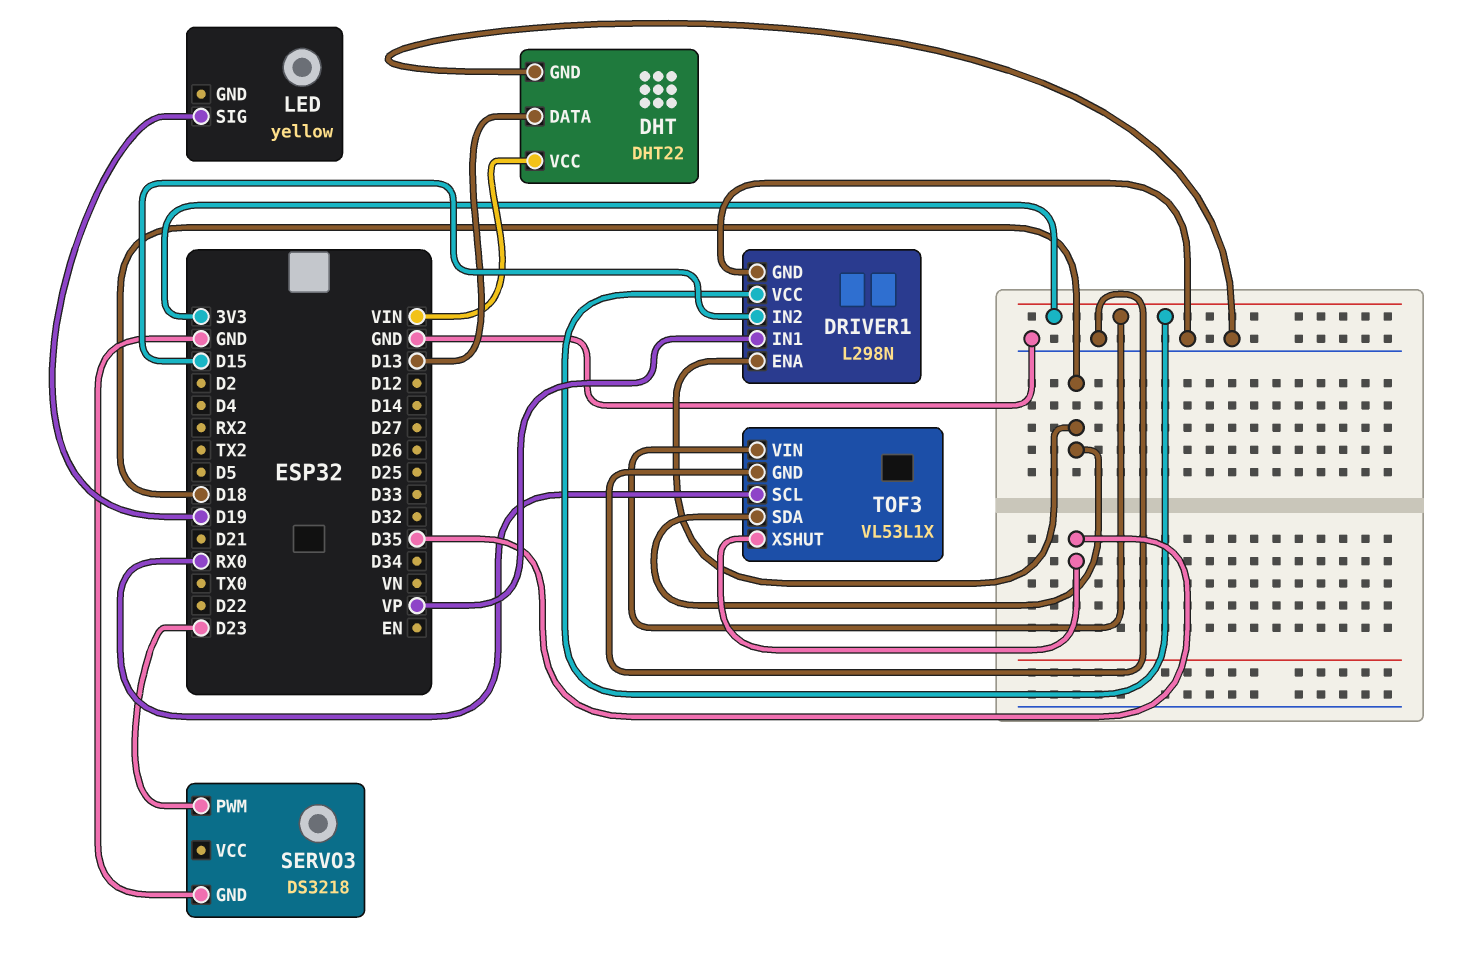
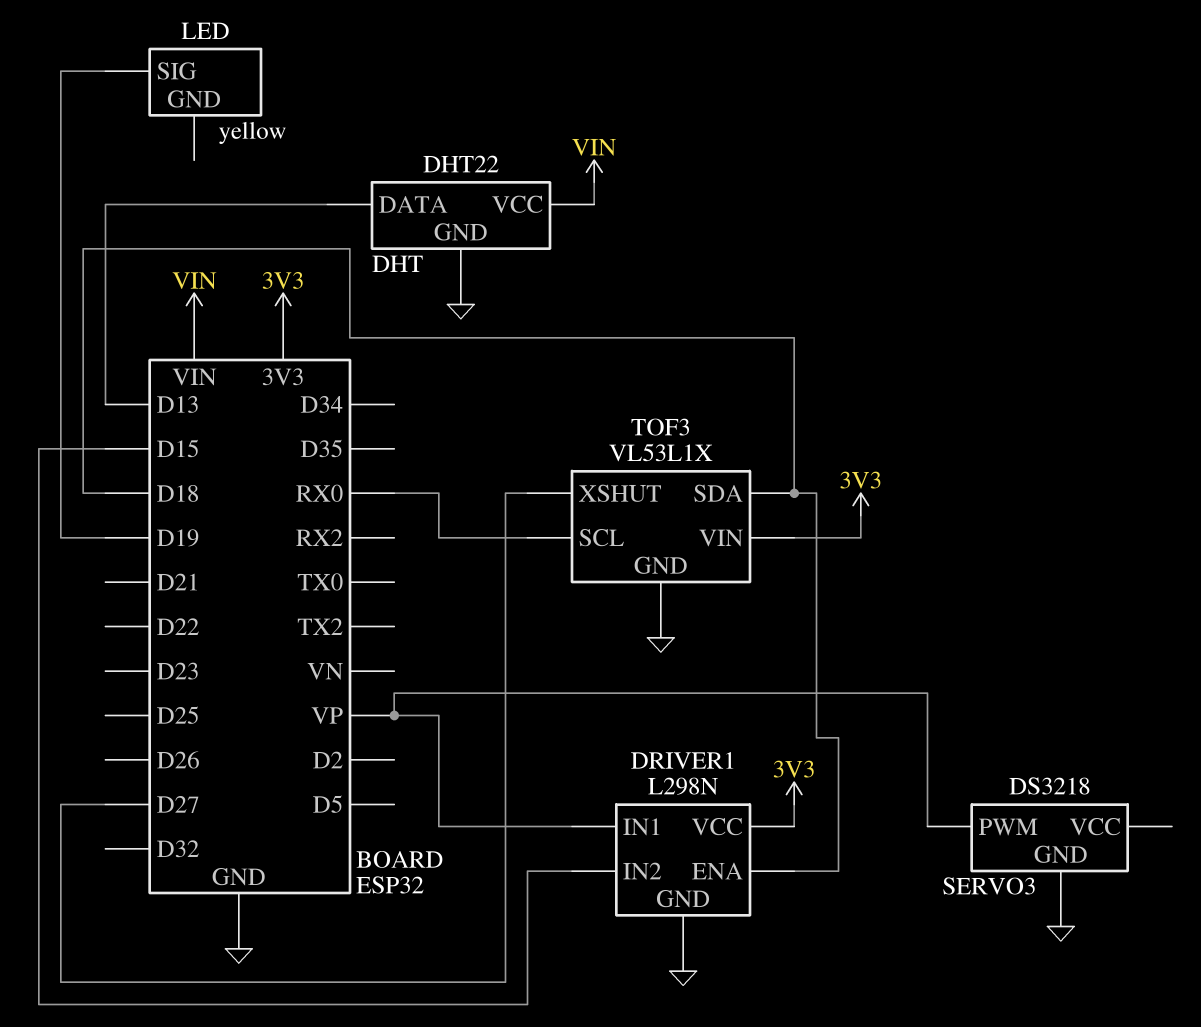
SERVO3 pin PWM: D23 -> VP
TOF3 pin XSHUT: D35 -> D27

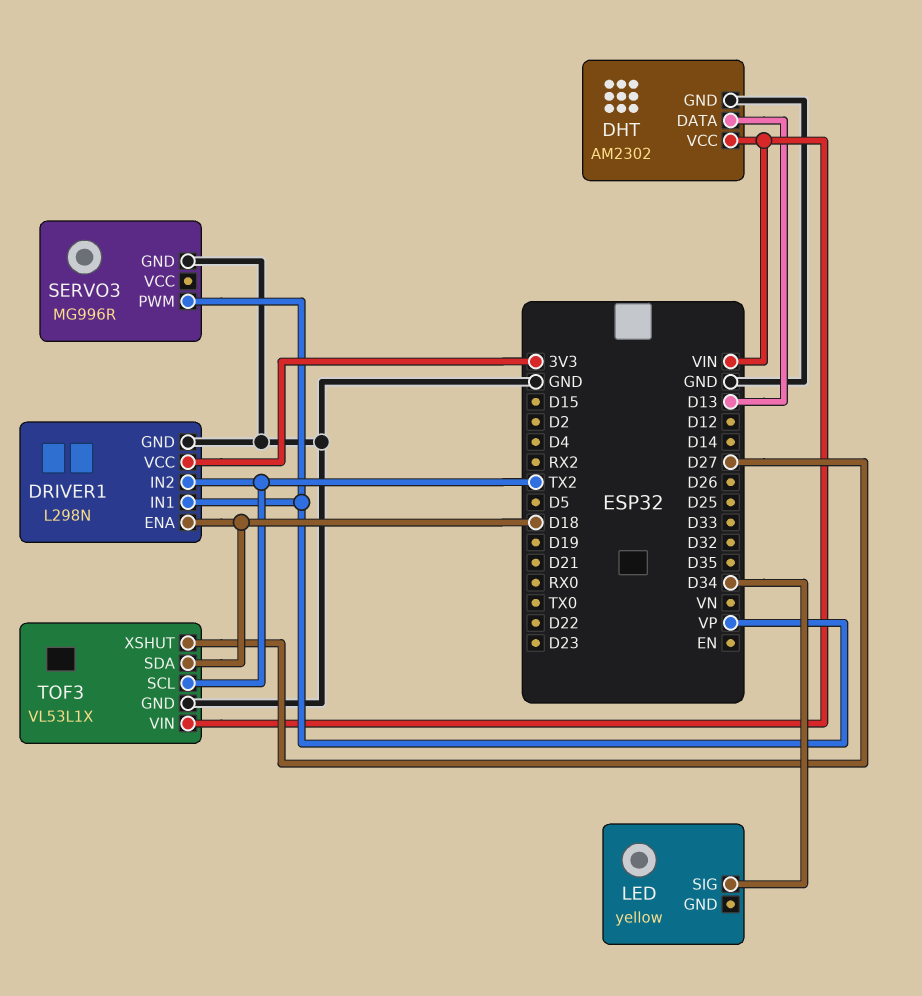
DHT: DHT22 -> AM2302
DRIVER1 pin IN2: D15 -> TX2
LED pin SIG: D19 -> D34
SERVO3: DS3218 -> MG996R
TOF3 pin SCL: RX0 -> TX2
TOF3 pin VIN: 3V3 -> VIN

